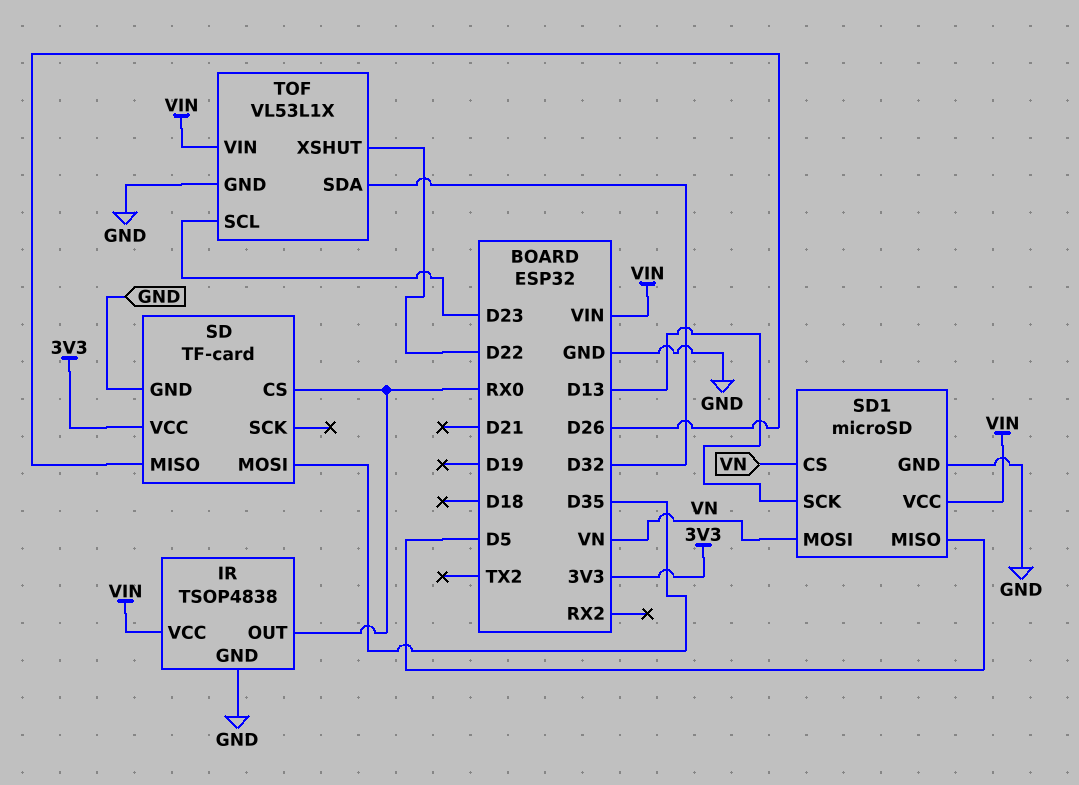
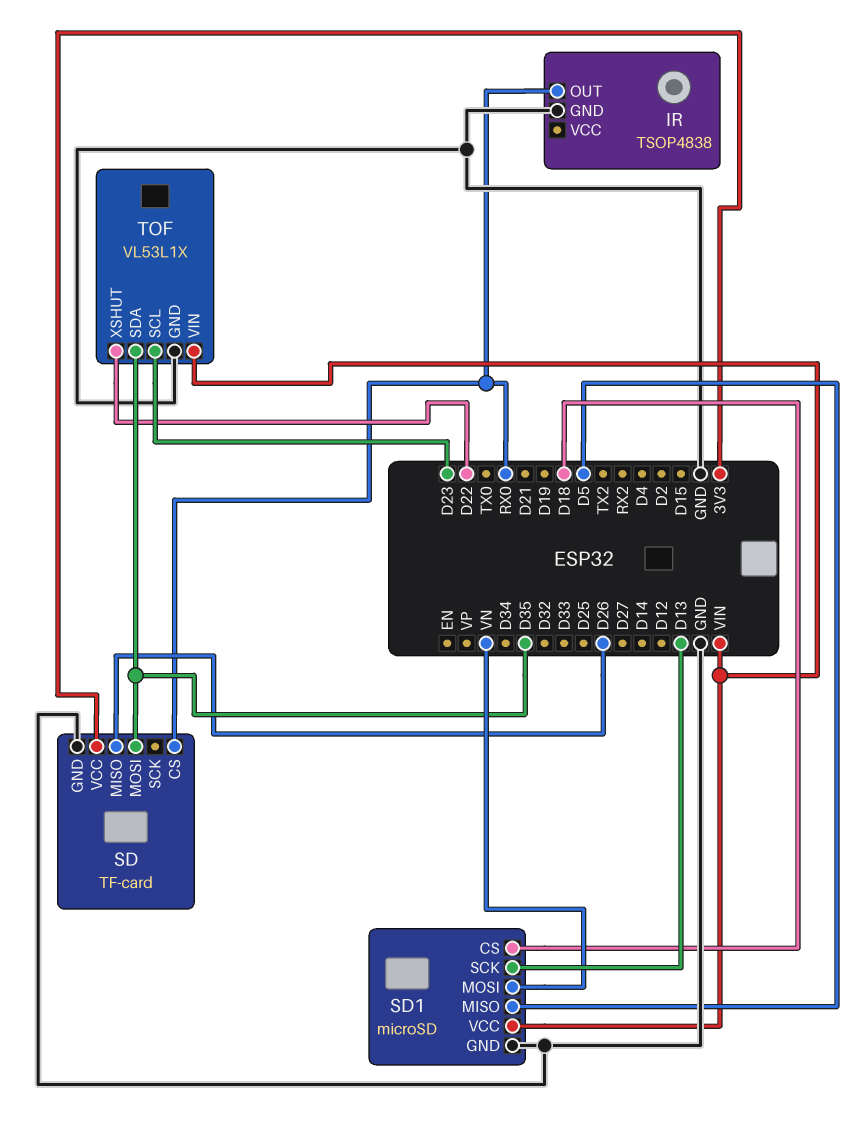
IR pin VCC: VIN -> none
SD1 pin CS: VN -> D18
TOF pin SDA: D32 -> D35

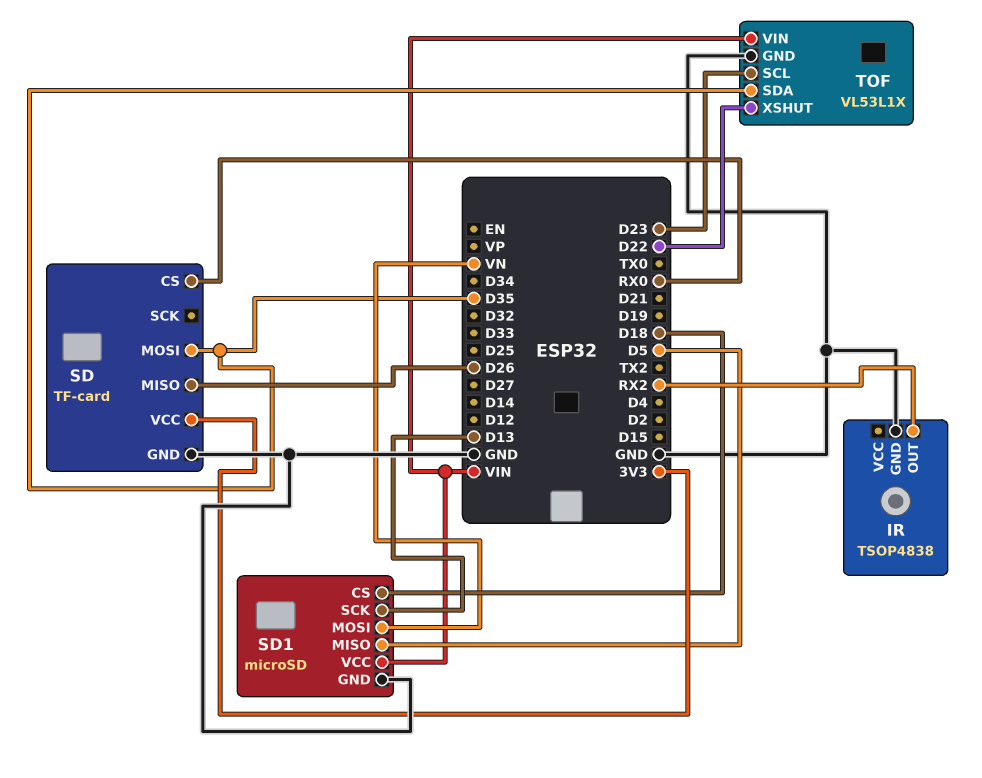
IR pin OUT: RX0 -> RX2

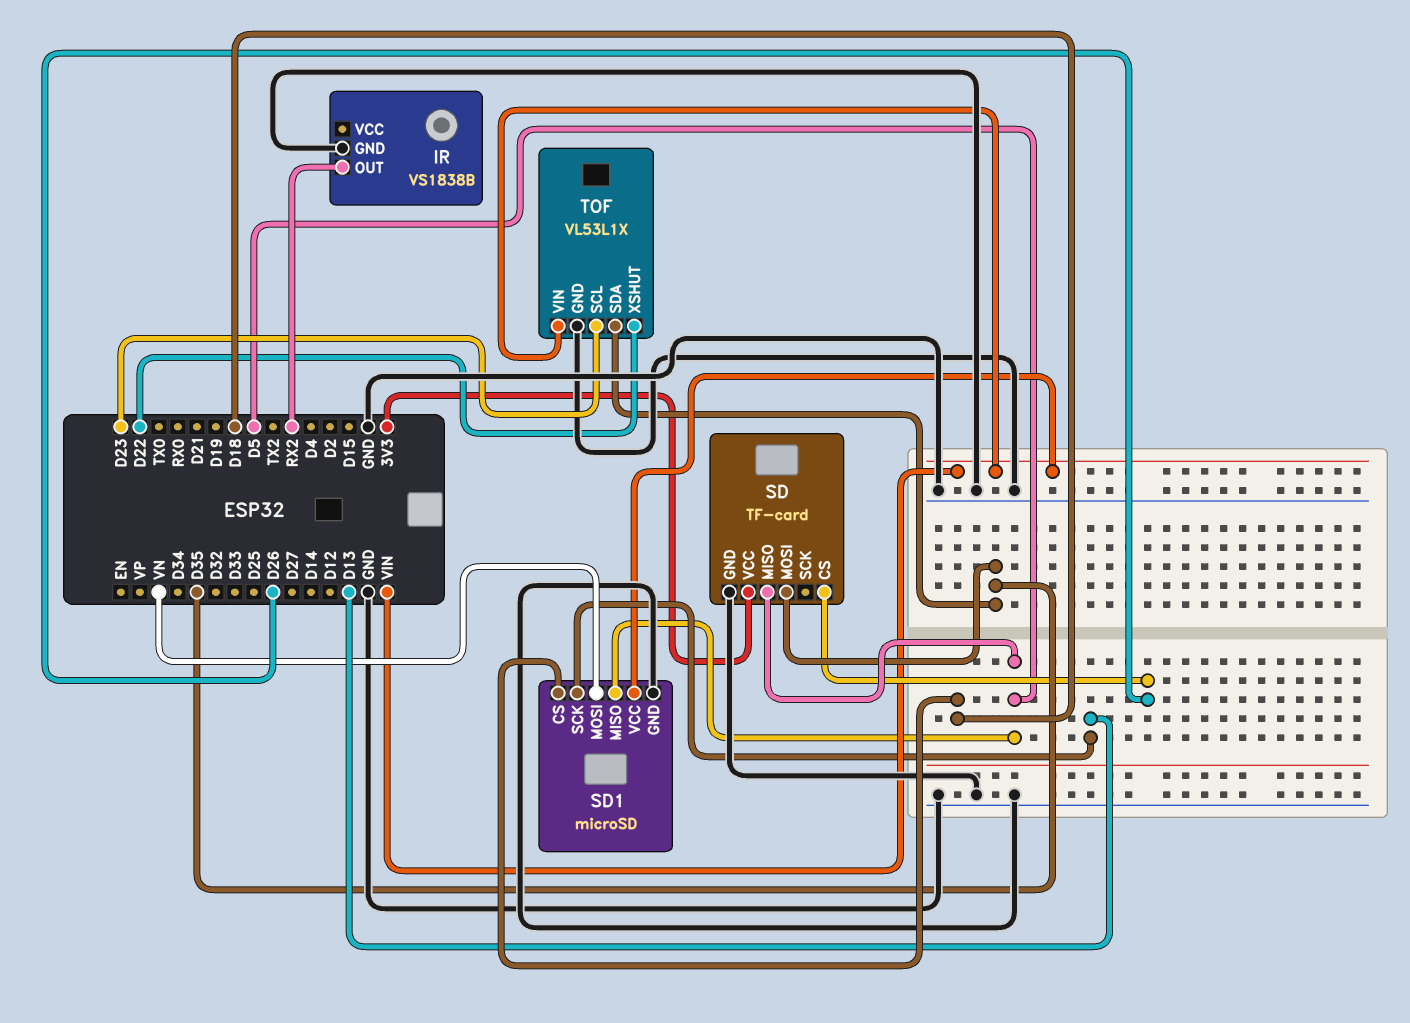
IR: TSOP4838 -> VS1838B
SD pin CS: RX0 -> D26
SD pin MISO: D26 -> D5

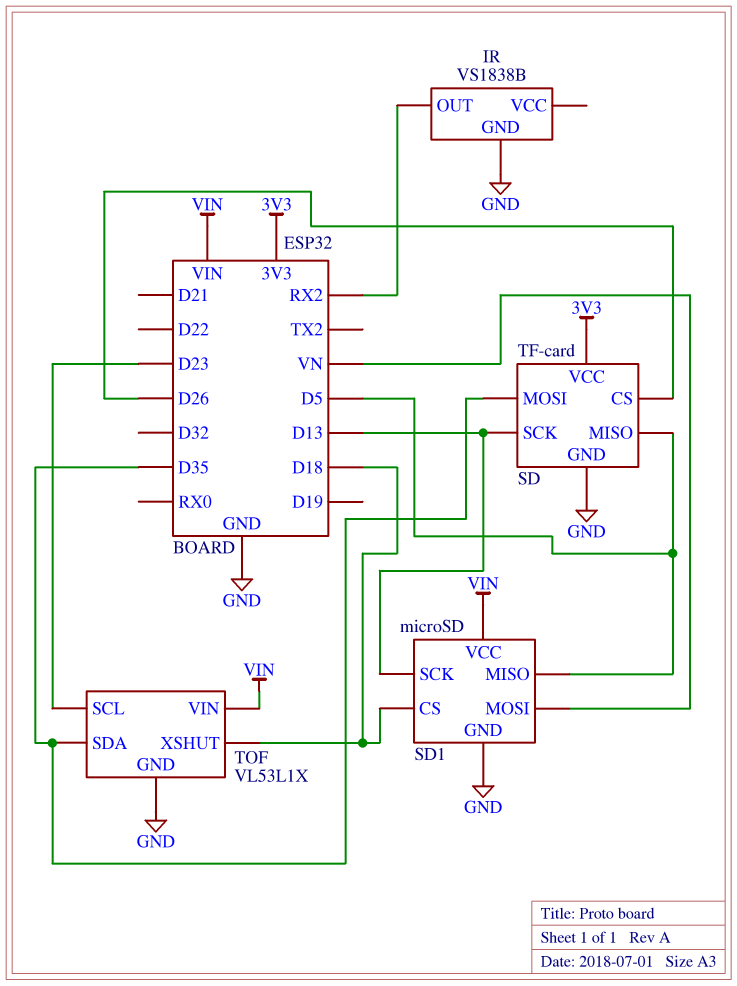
SD pin SCK: none -> D13
TOF pin XSHUT: D22 -> D18

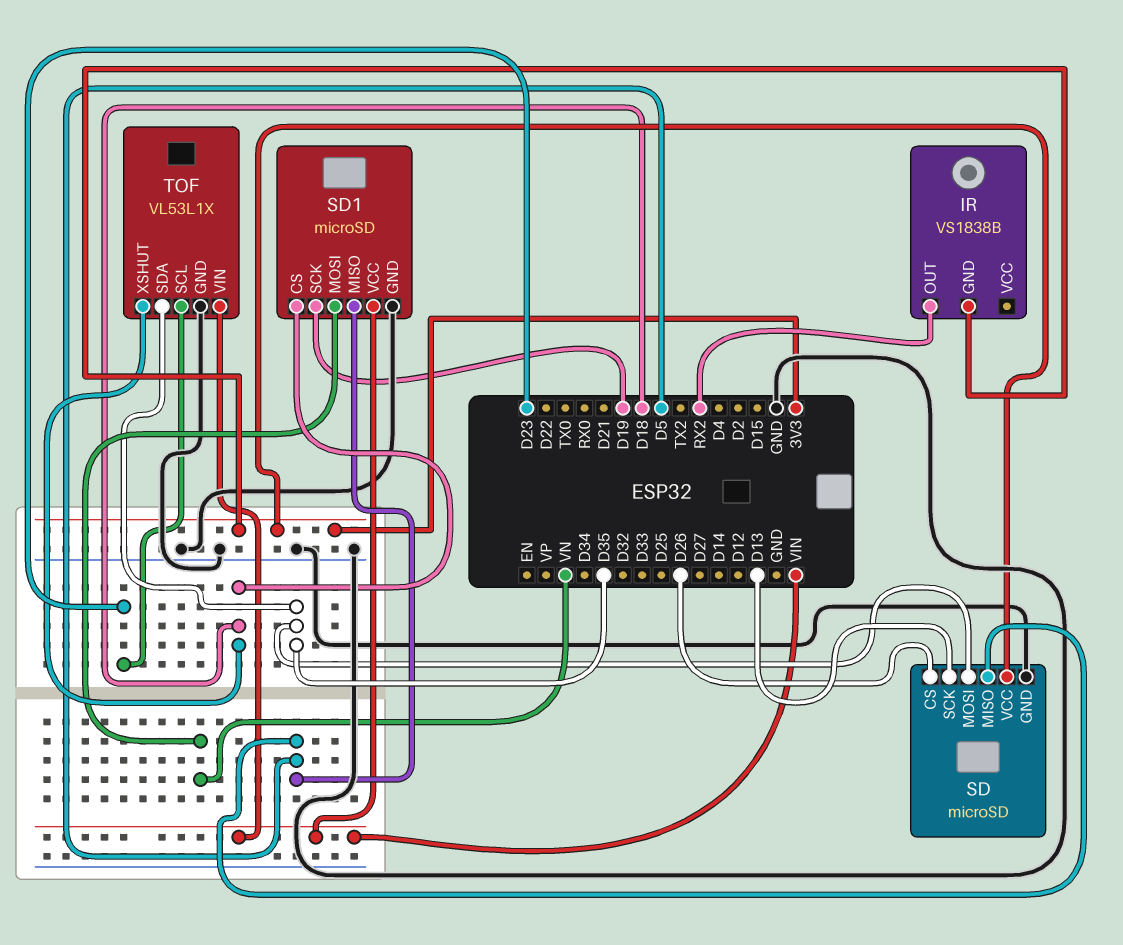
IR pin GND: GND -> 3V3
SD: TF-card -> microSD
SD1 pin SCK: D13 -> D19

